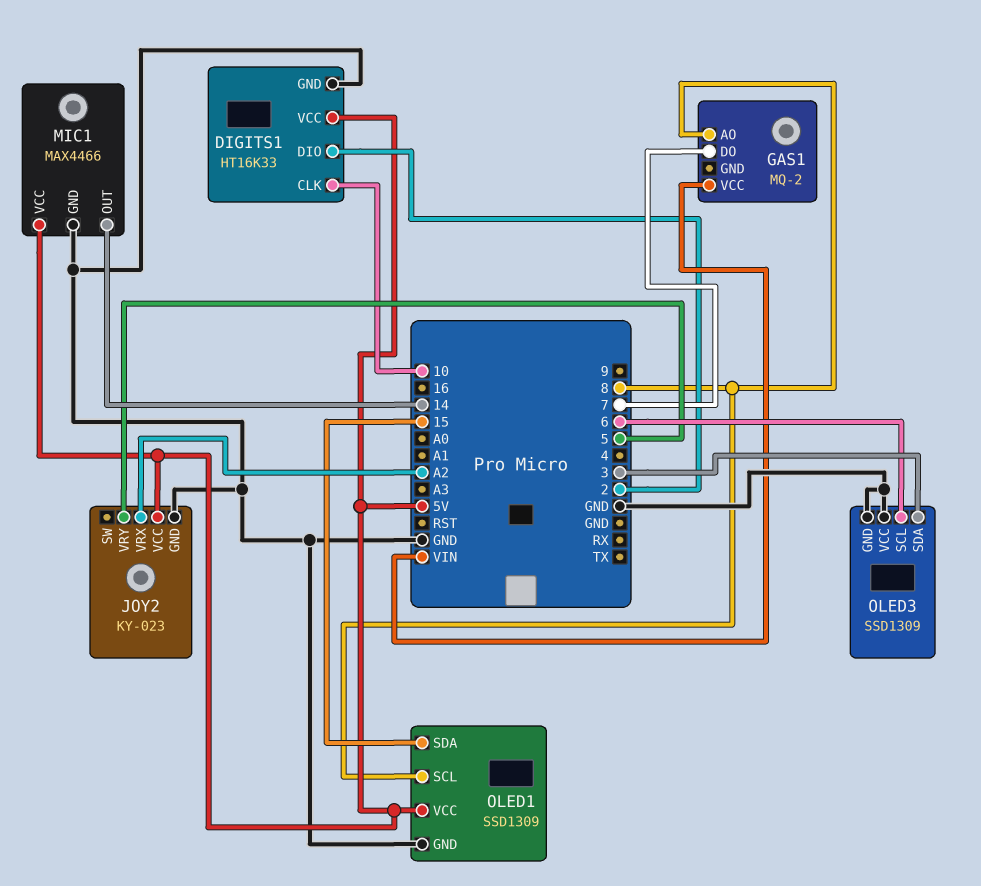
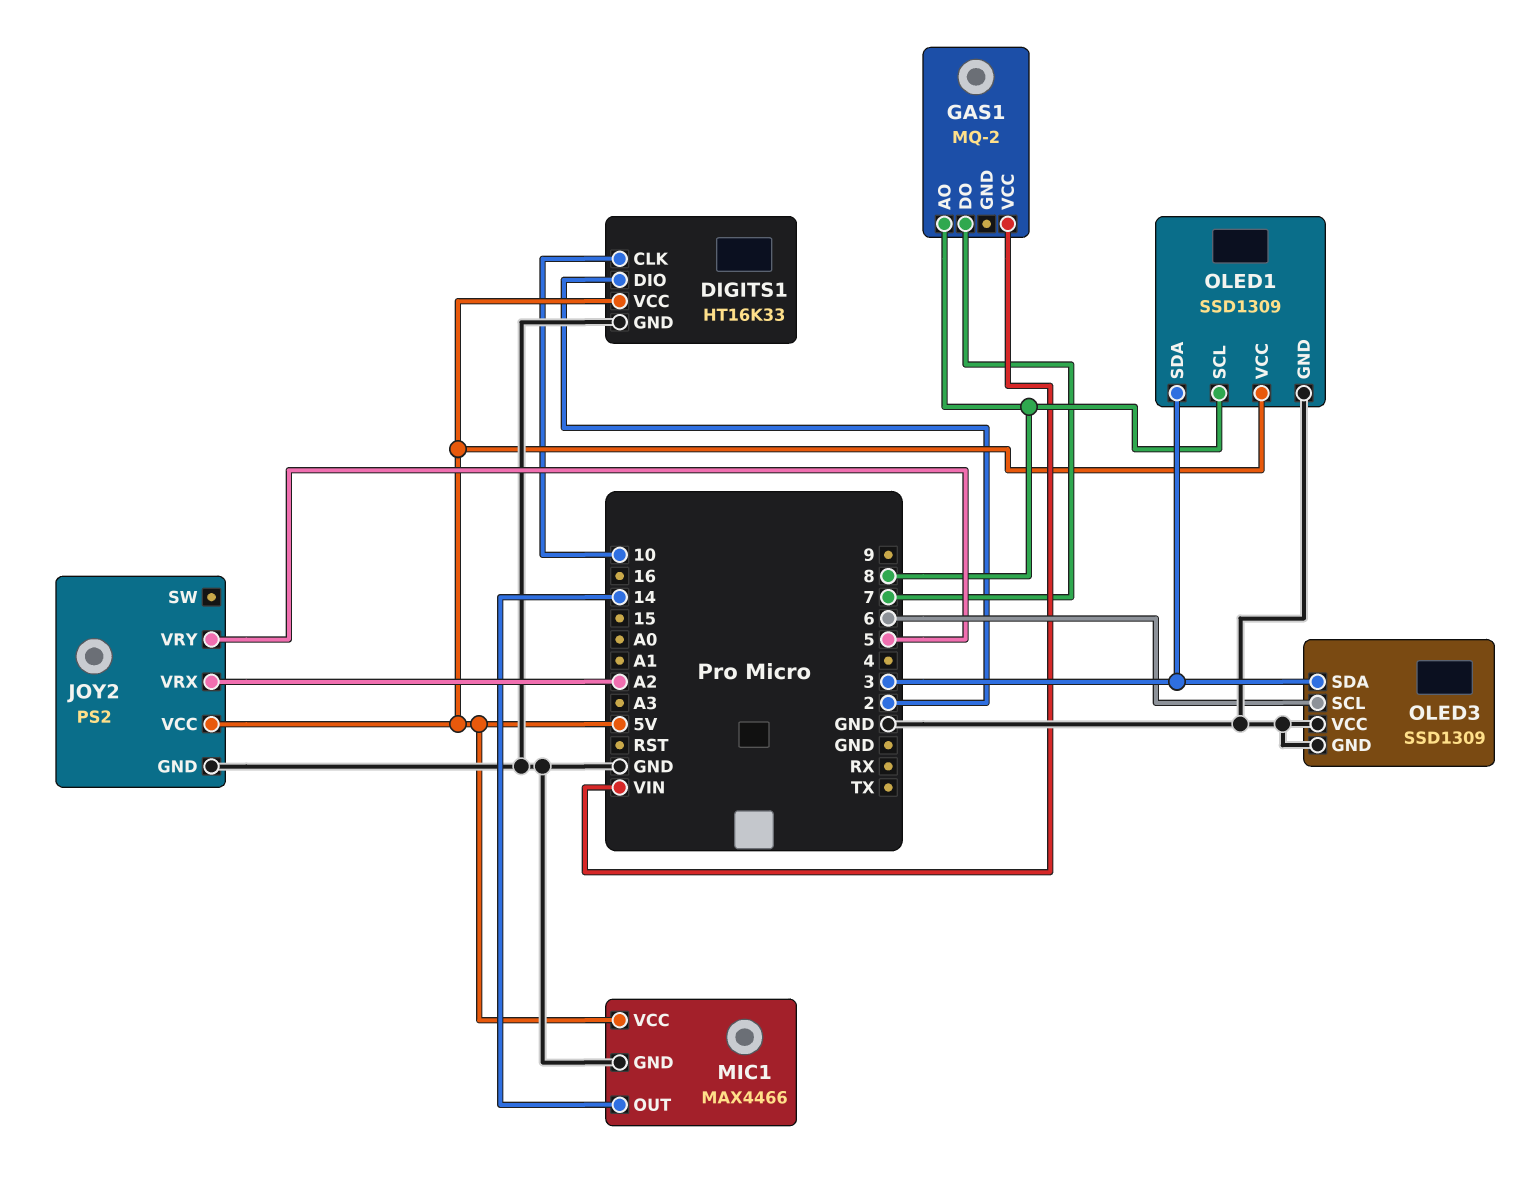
JOY2: KY-023 -> PS2
OLED1 pin SDA: 15 -> 3

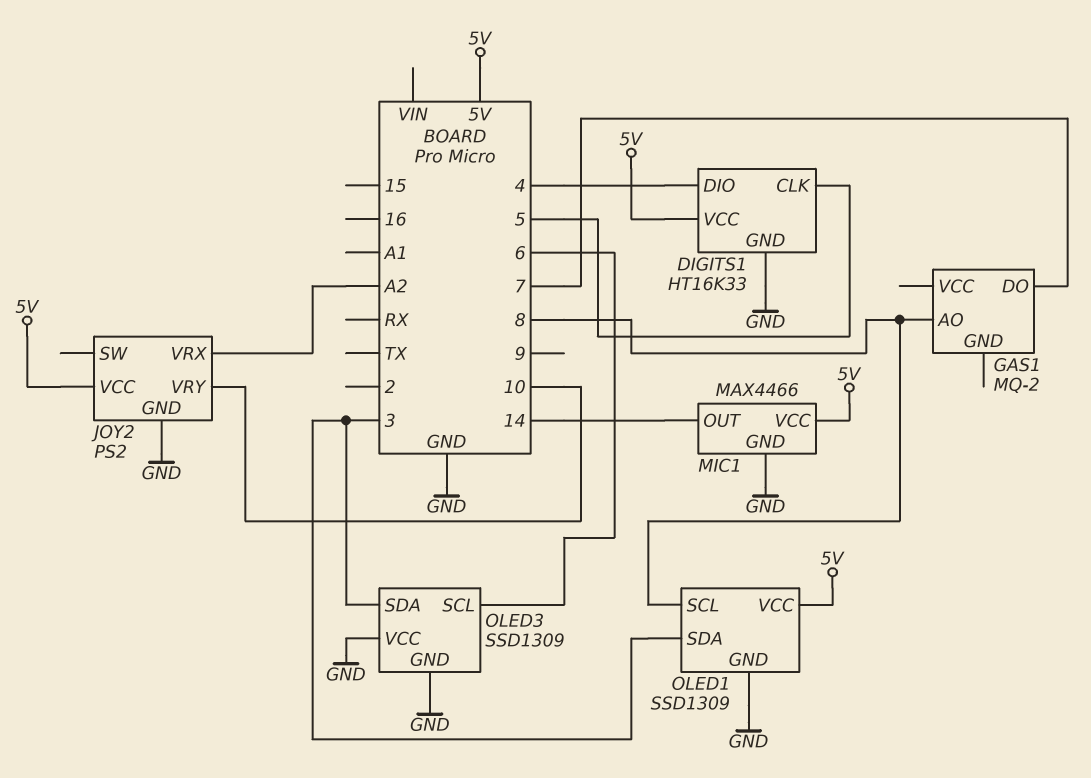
DIGITS1 pin CLK: 10 -> 5
DIGITS1 pin DIO: 2 -> 4
GAS1 pin VCC: VIN -> none
JOY2 pin VRY: 5 -> 10

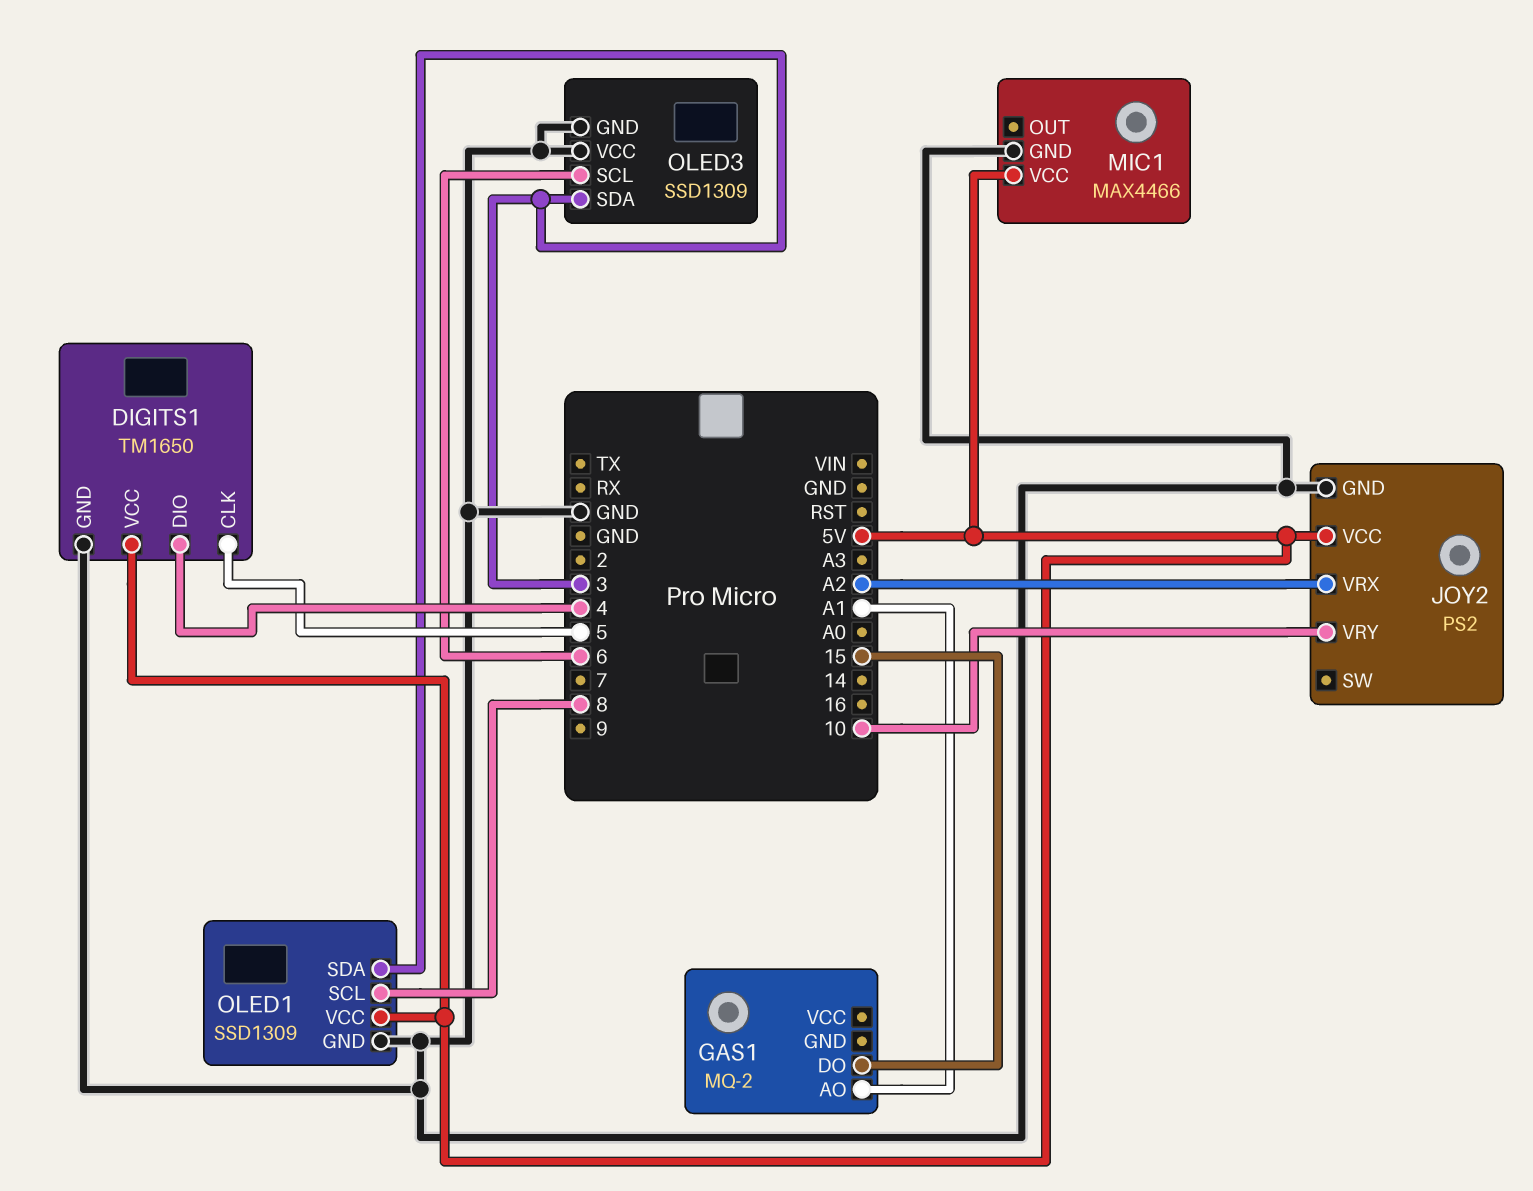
DIGITS1: HT16K33 -> TM1650
GAS1 pin AO: 8 -> A1
GAS1 pin DO: 7 -> 15
MIC1 pin OUT: 14 -> none

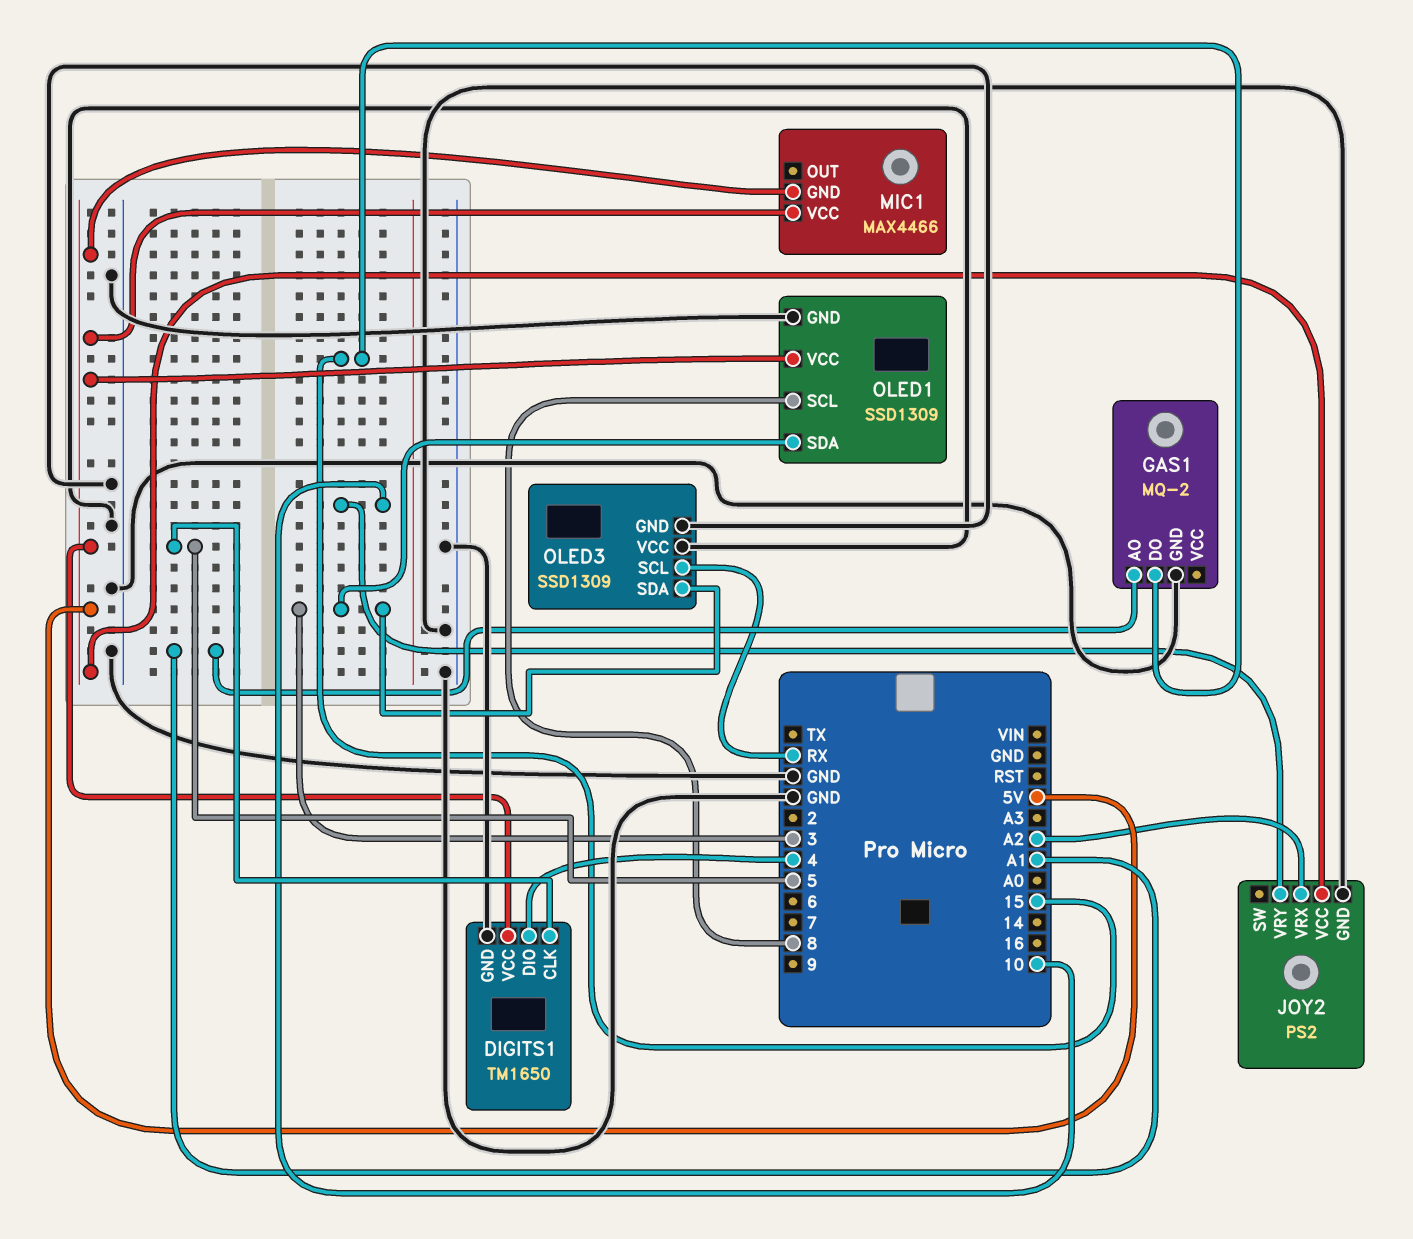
GAS1 pin GND: none -> GND
MIC1 pin GND: GND -> 5V
OLED3 pin SCL: 6 -> RX

